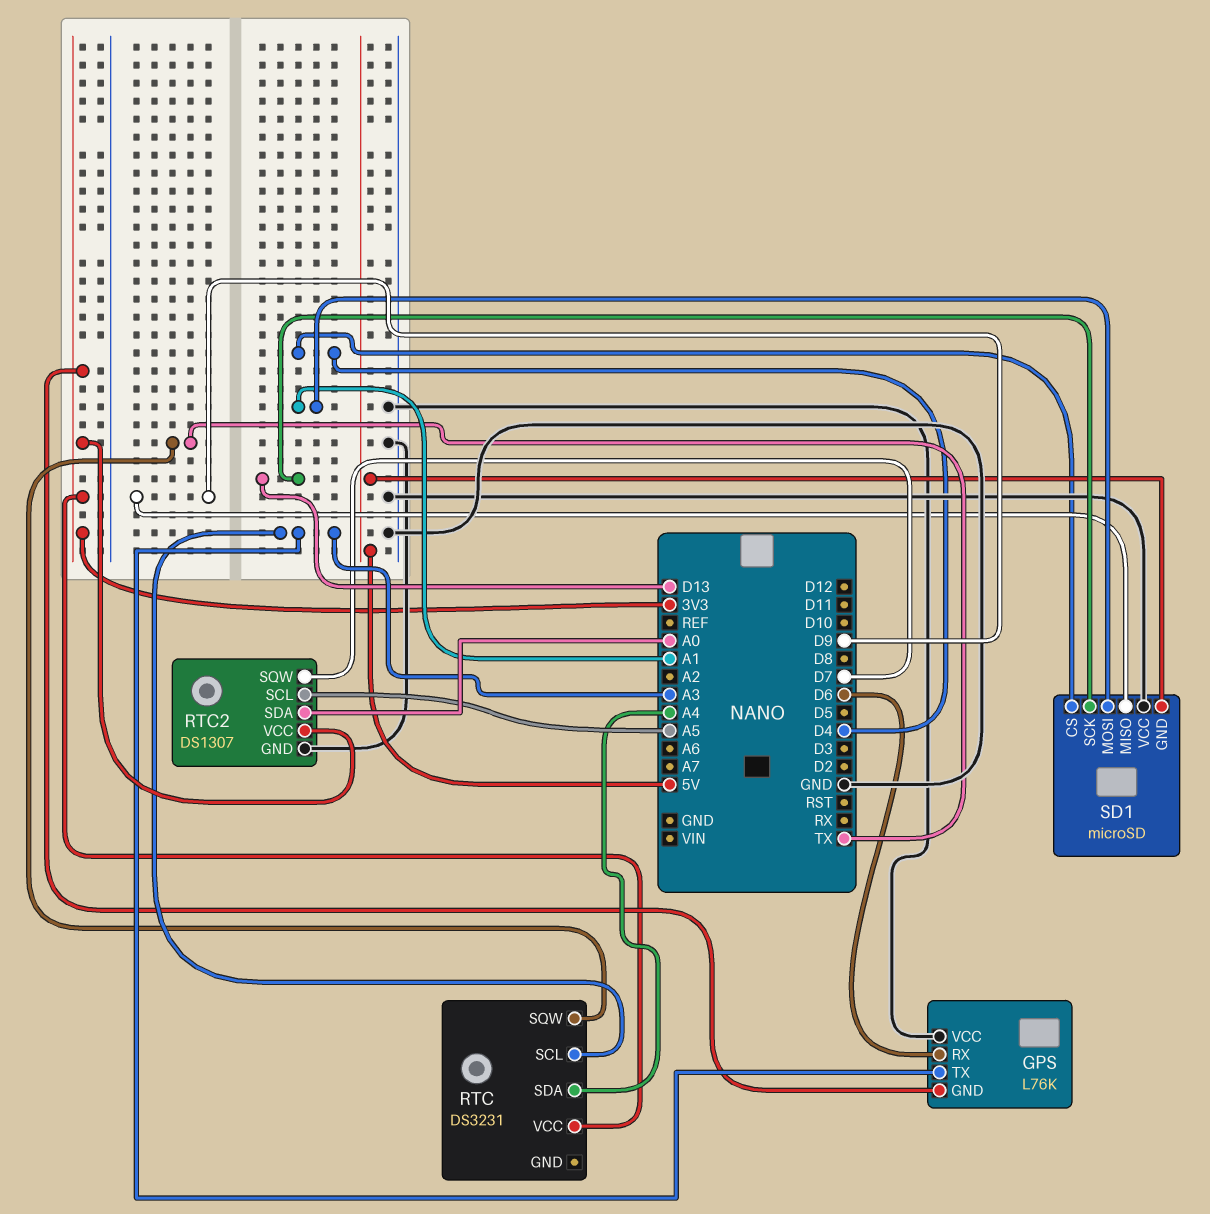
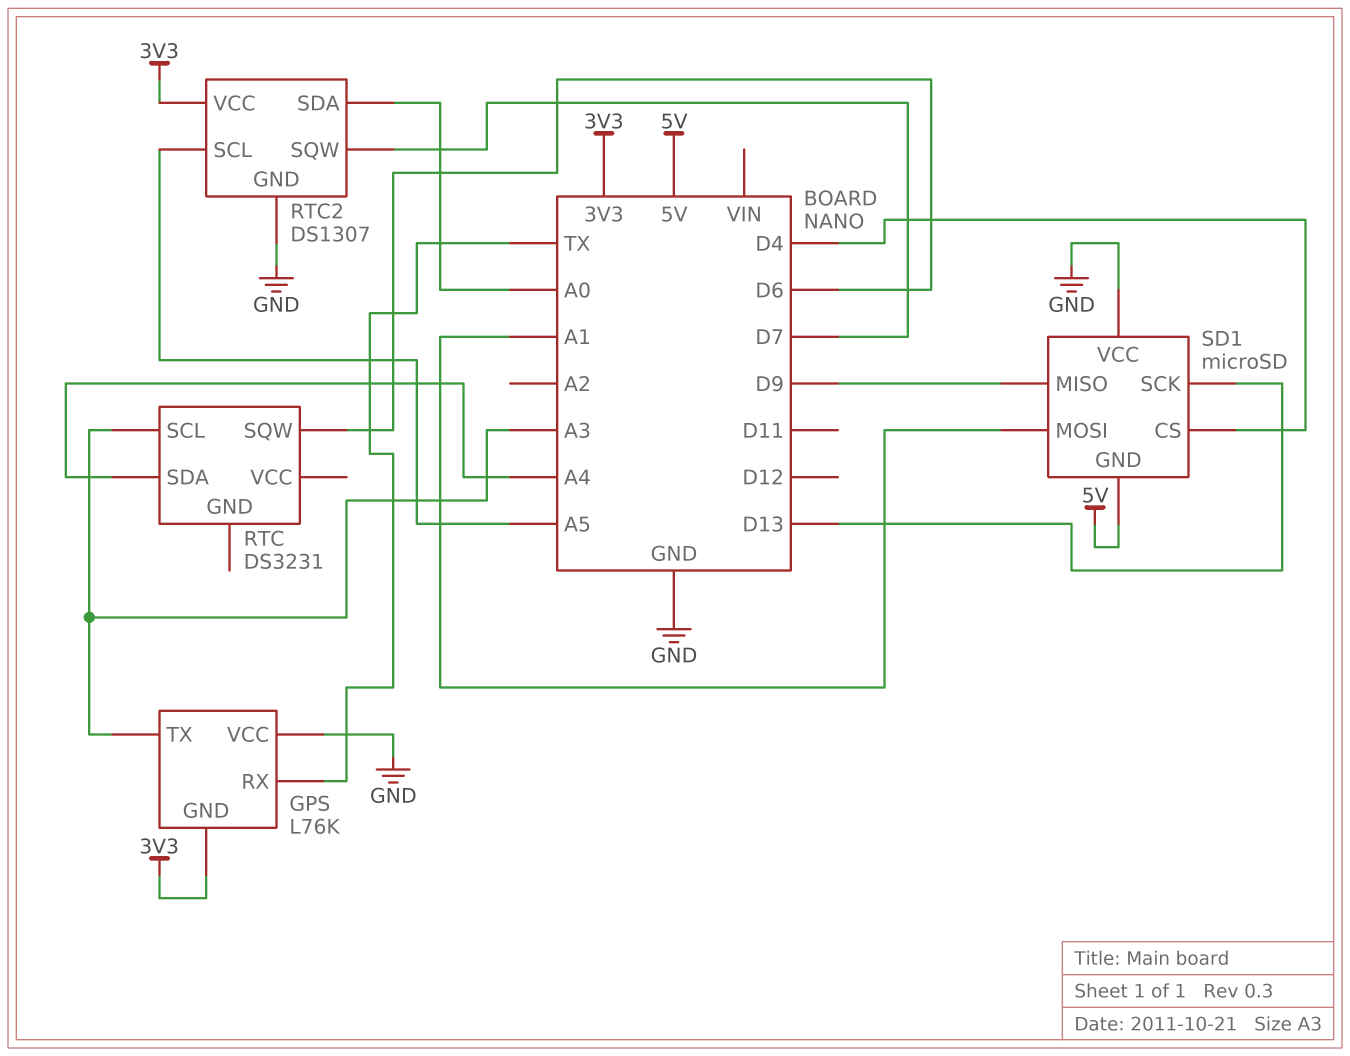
GPS pin RX: D6 -> TX
RTC pin SQW: TX -> D6
RTC pin VCC: 3V3 -> none

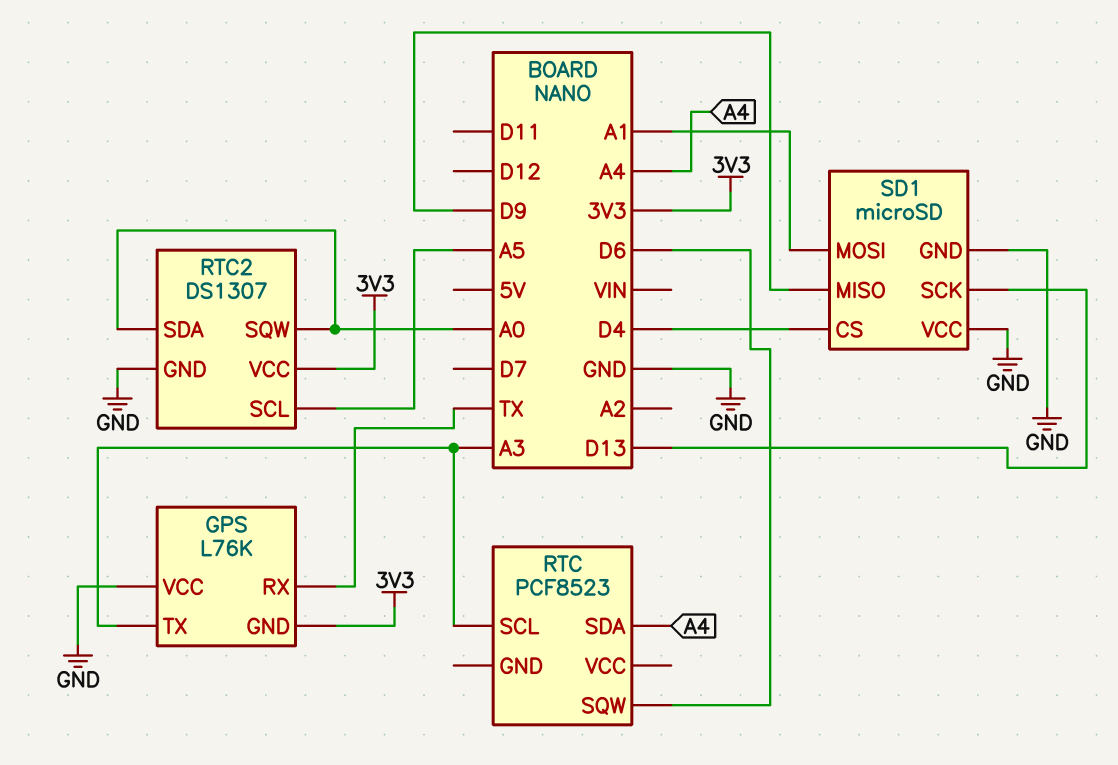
RTC: DS3231 -> PCF8523
RTC2 pin SQW: D7 -> A0
SD1 pin GND: 5V -> GND

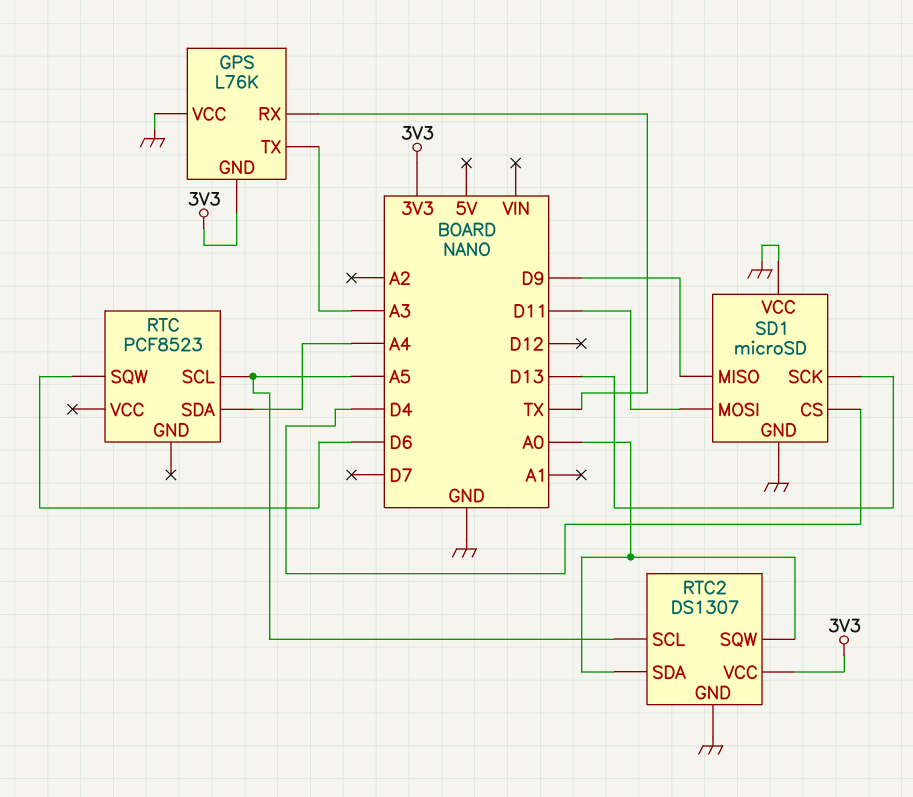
RTC pin SCL: A3 -> A5
SD1 pin MOSI: A1 -> D11

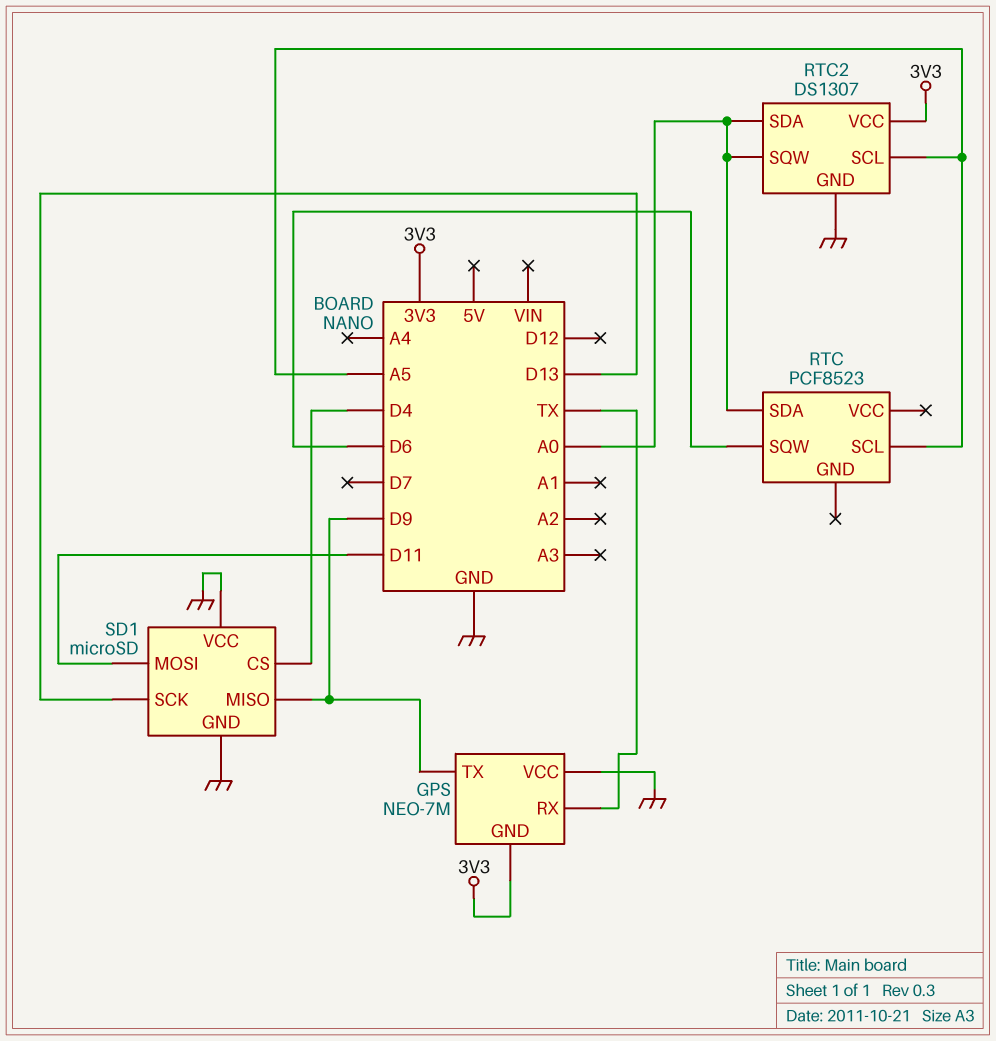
GPS: L76K -> NEO-7M
GPS pin TX: A3 -> D9
RTC pin SDA: A4 -> A0

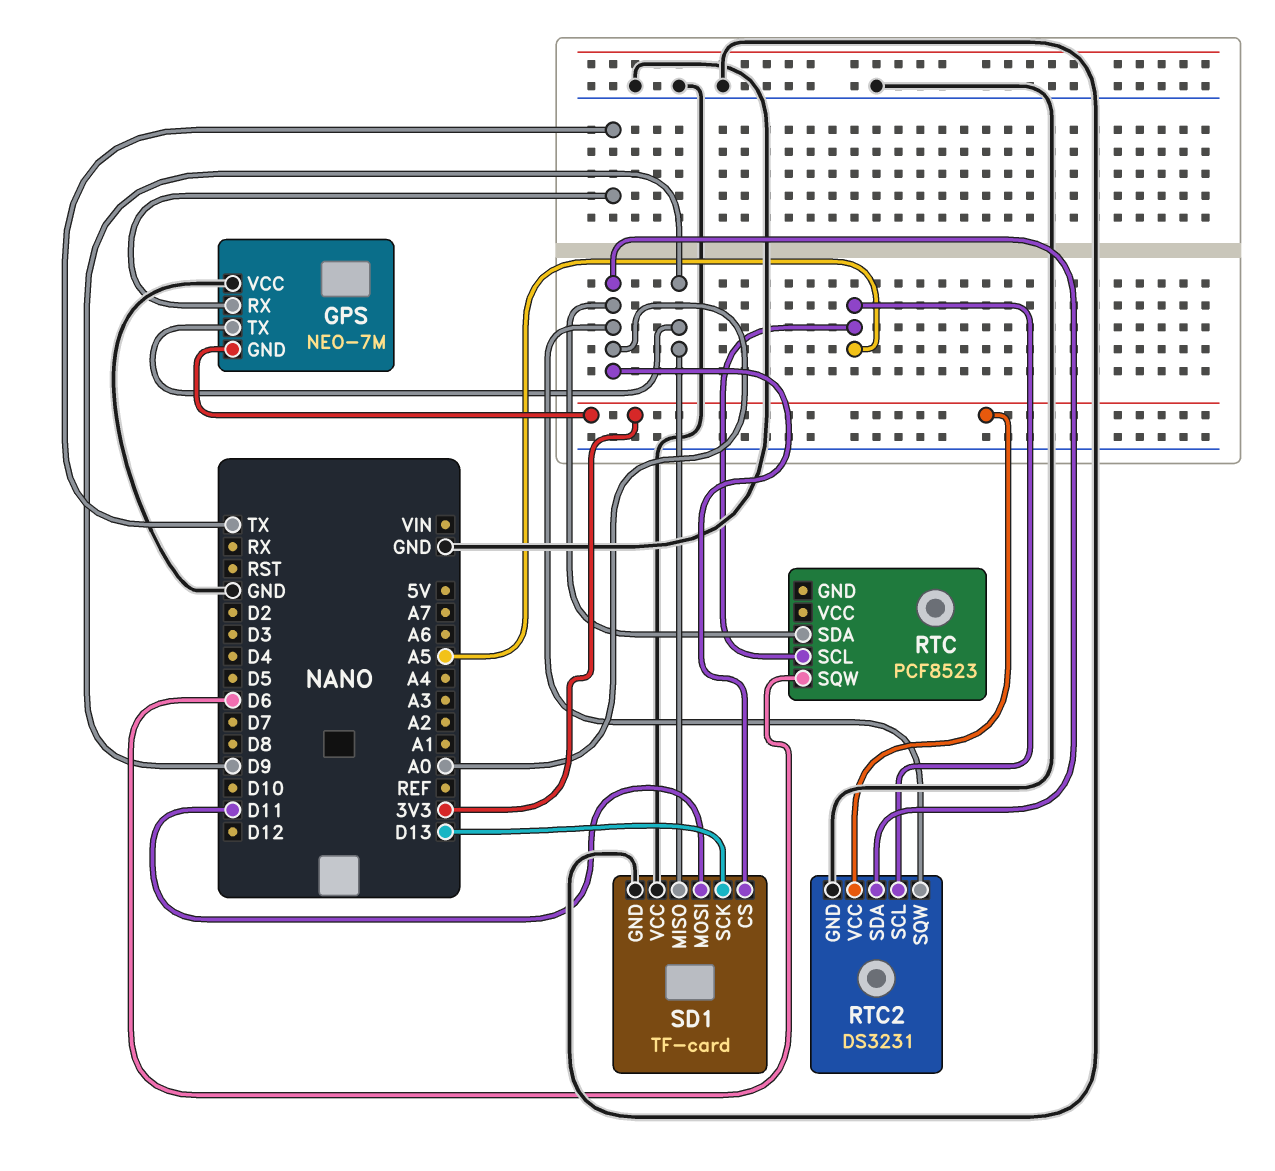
RTC2: DS1307 -> DS3231
SD1: microSD -> TF-card
SD1 pin CS: D4 -> A0

